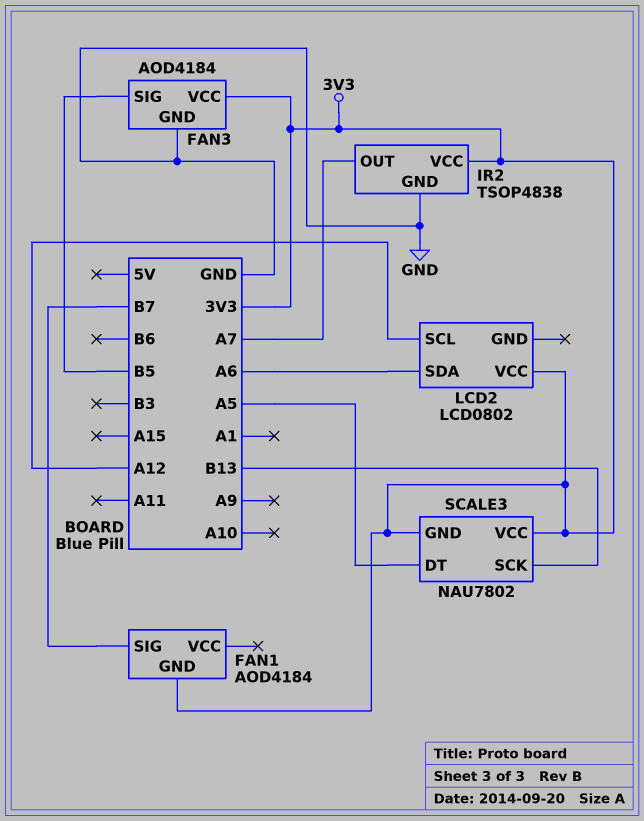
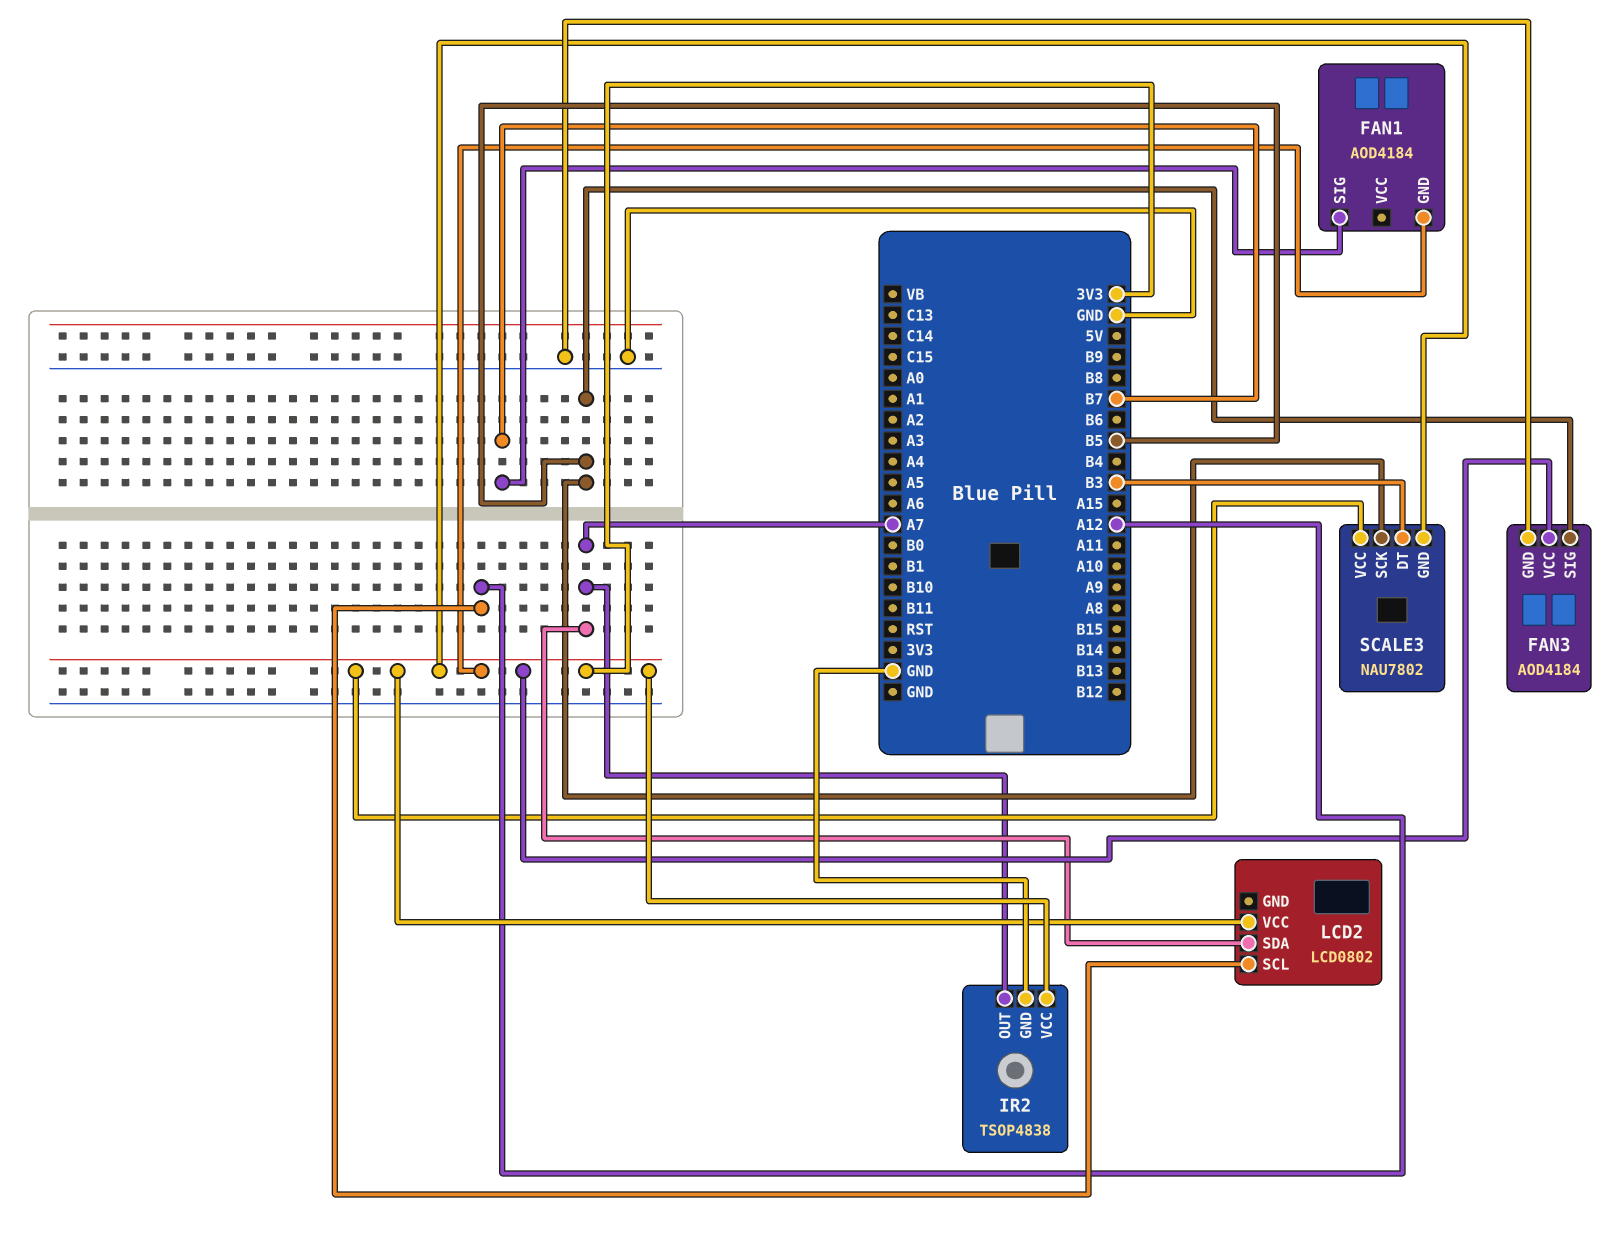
LCD2 pin SDA: A6 -> A7
SCALE3 pin DT: A5 -> B3
SCALE3 pin SCK: B13 -> B5

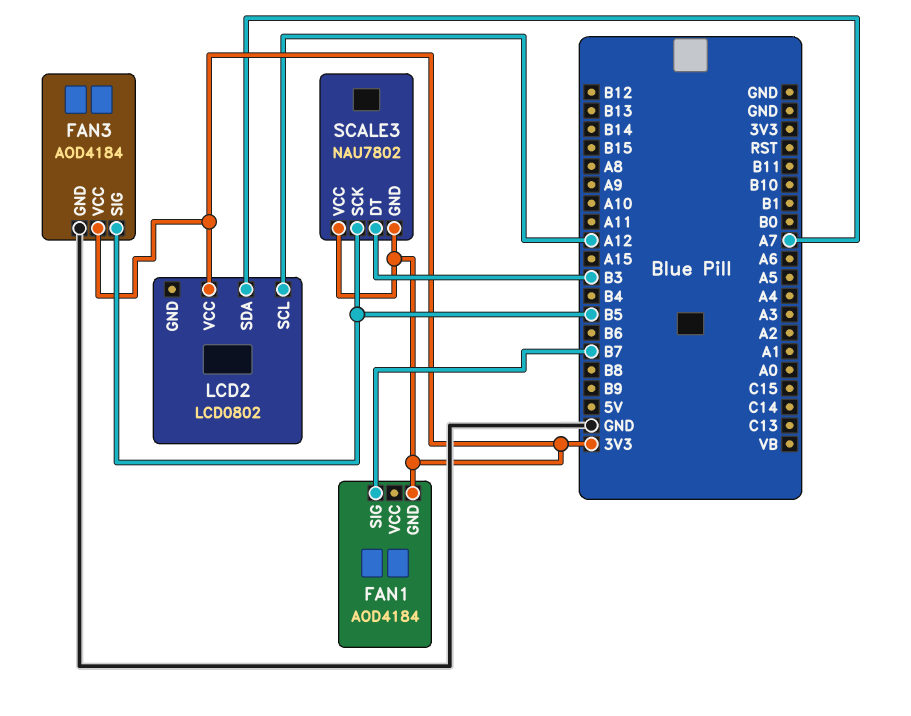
IR2: TSOP4838 -> none
IR2 pin GND: GND -> none
IR2 pin OUT: A7 -> none
IR2 pin VCC: 3V3 -> none

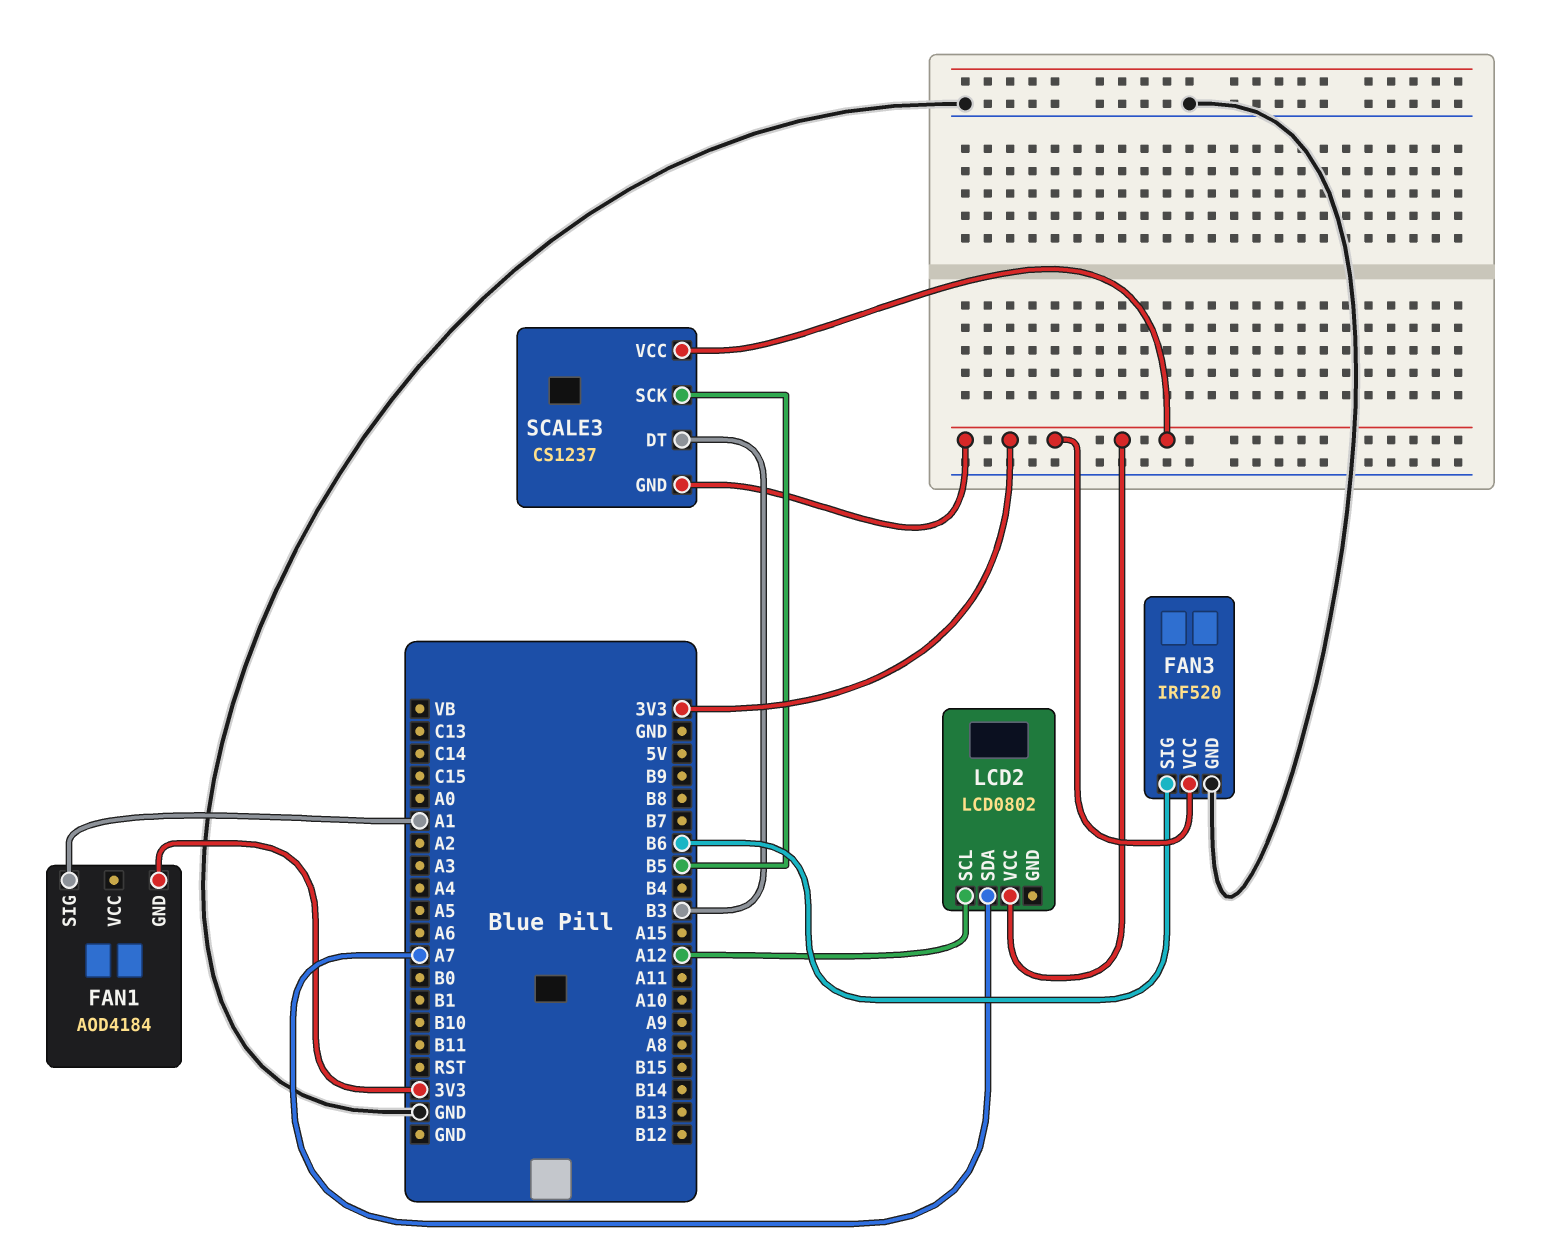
FAN1 pin SIG: B7 -> A1
FAN3: AOD4184 -> IRF520
FAN3 pin SIG: B5 -> B6
SCALE3: NAU7802 -> CS1237

